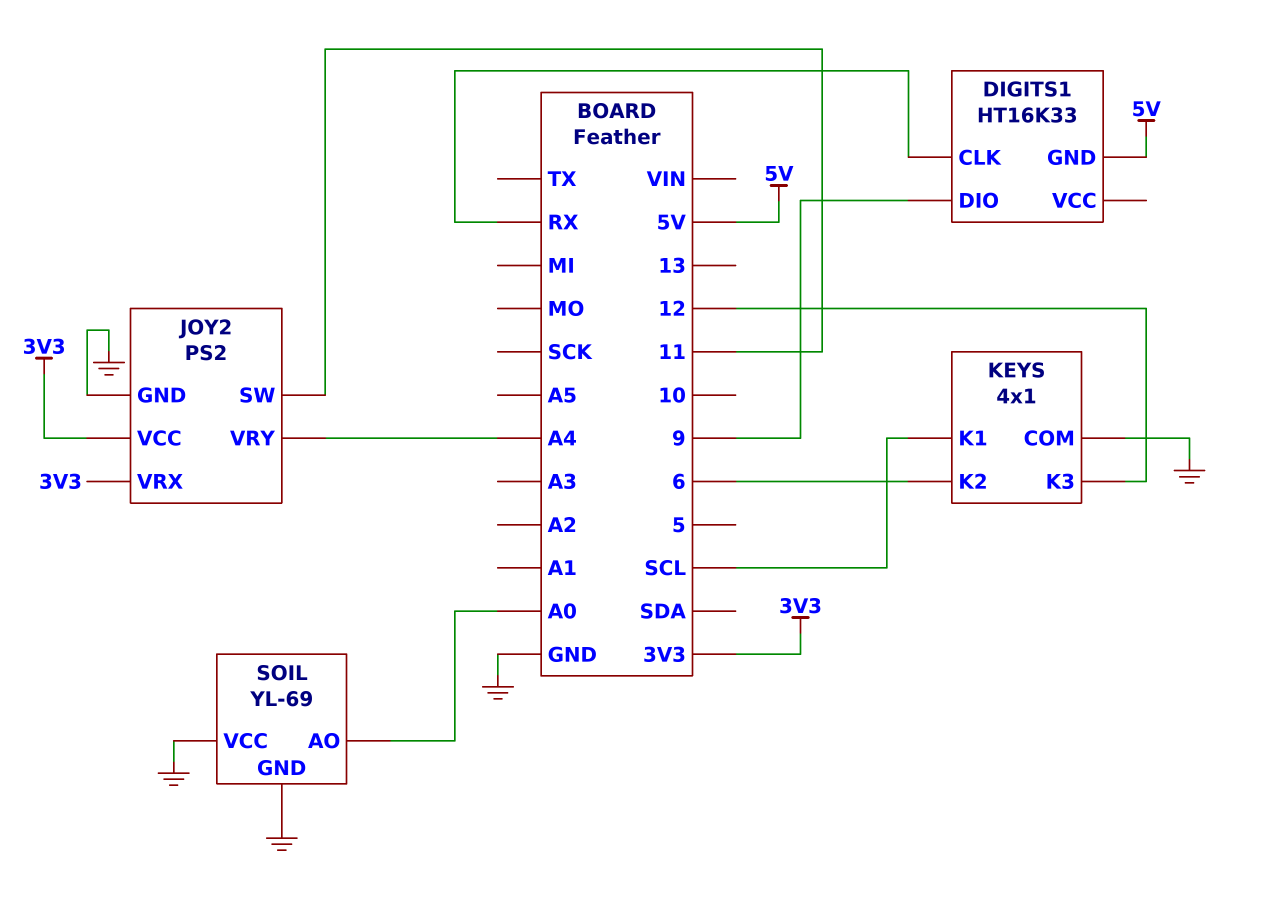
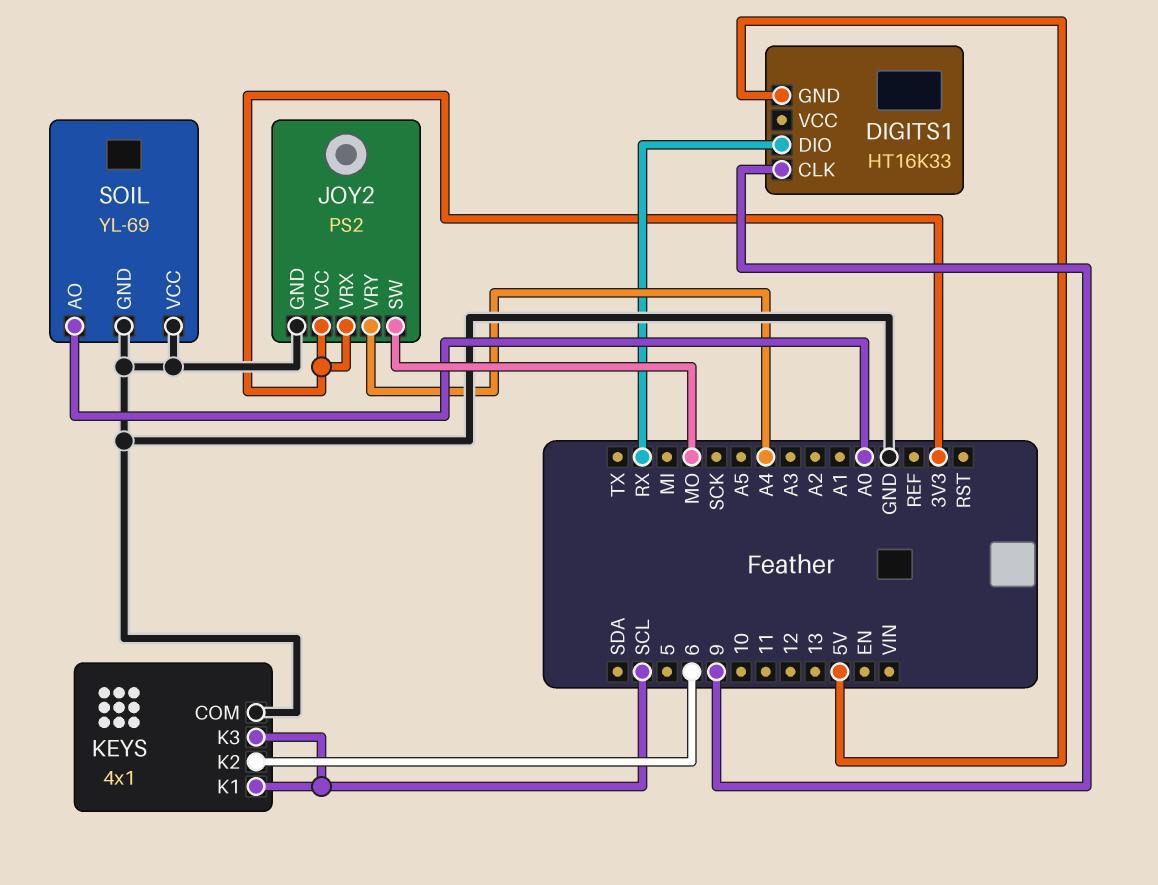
DIGITS1 pin CLK: RX -> 9
DIGITS1 pin DIO: 9 -> RX
JOY2 pin SW: 11 -> MO
KEYS pin K3: 12 -> SCL

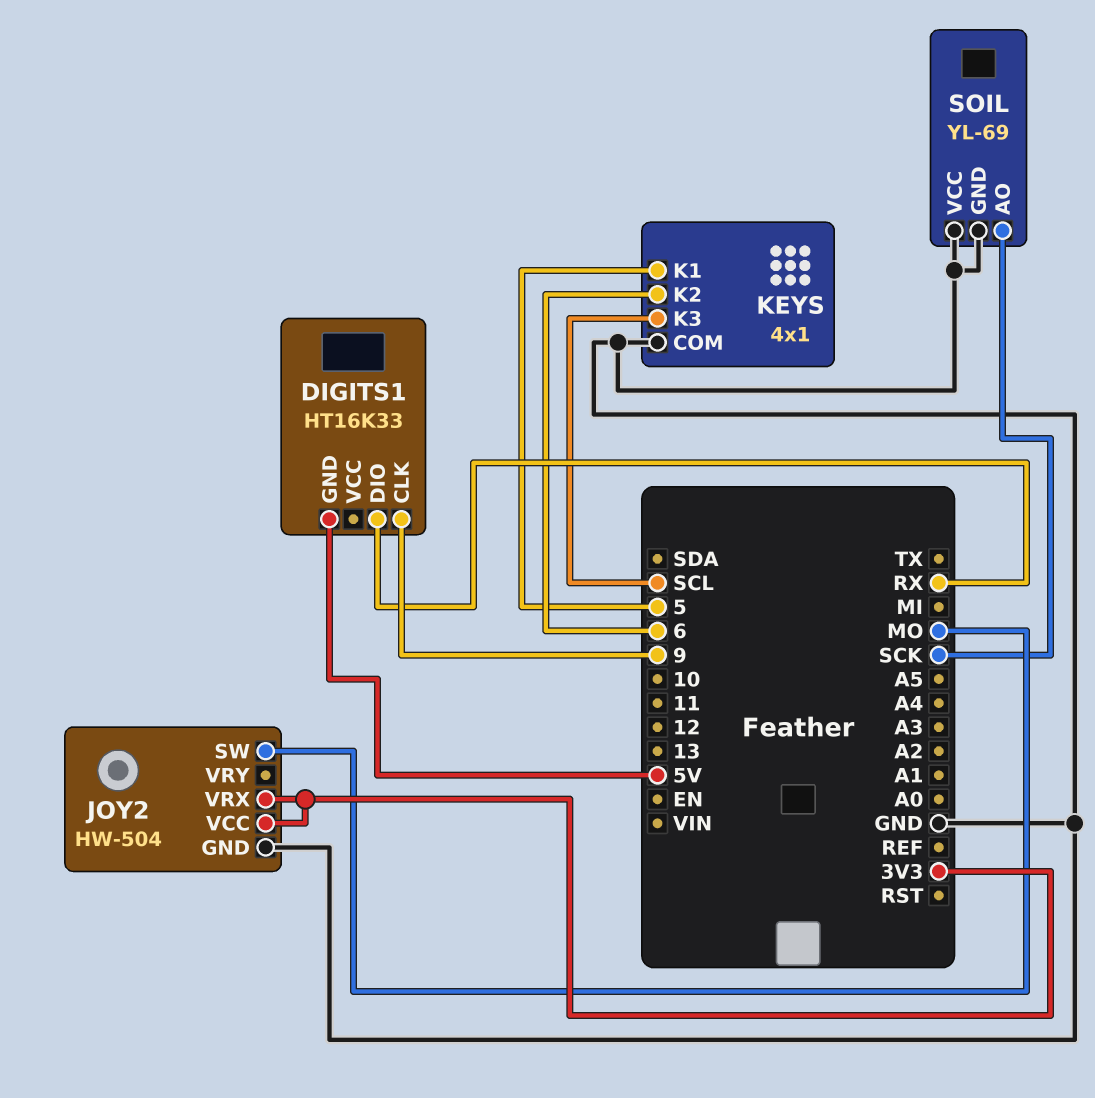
JOY2: PS2 -> HW-504
JOY2 pin VRY: A4 -> none
KEYS pin K1: SCL -> 5
SOIL pin AO: A0 -> SCK

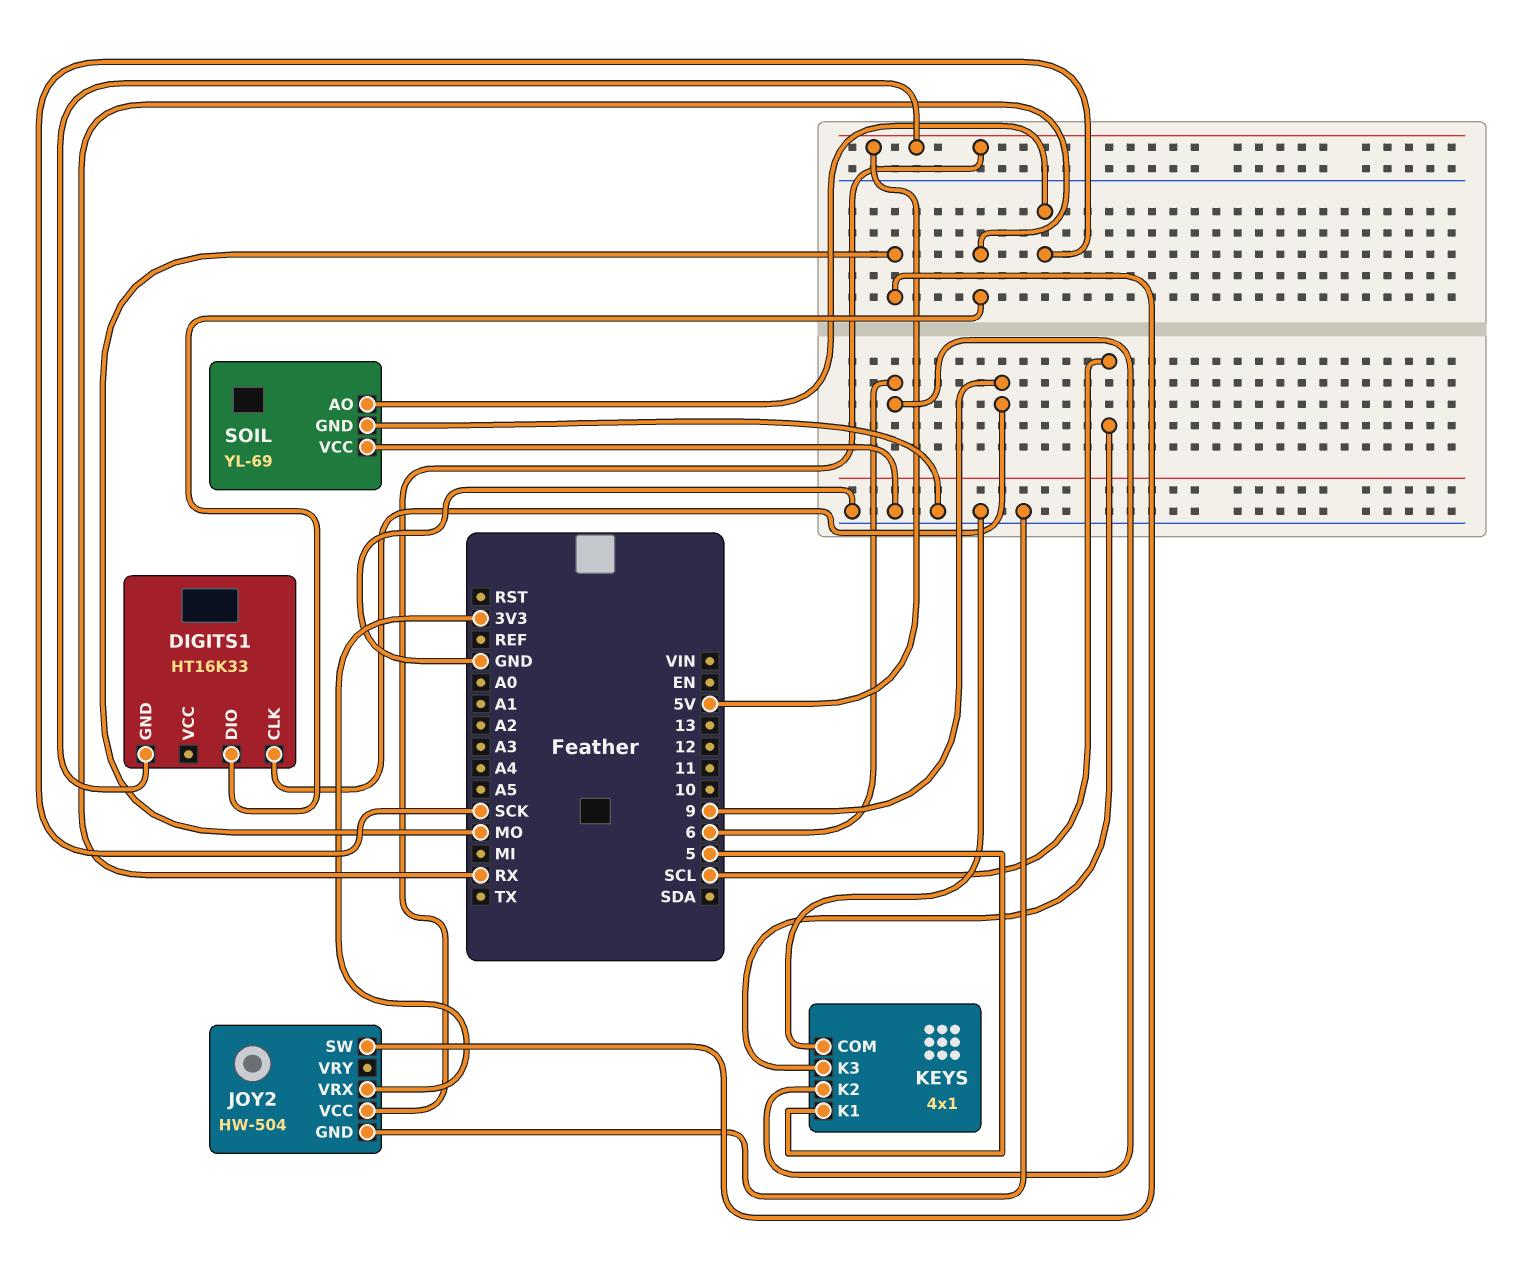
JOY2 pin VCC: 3V3 -> 5V

